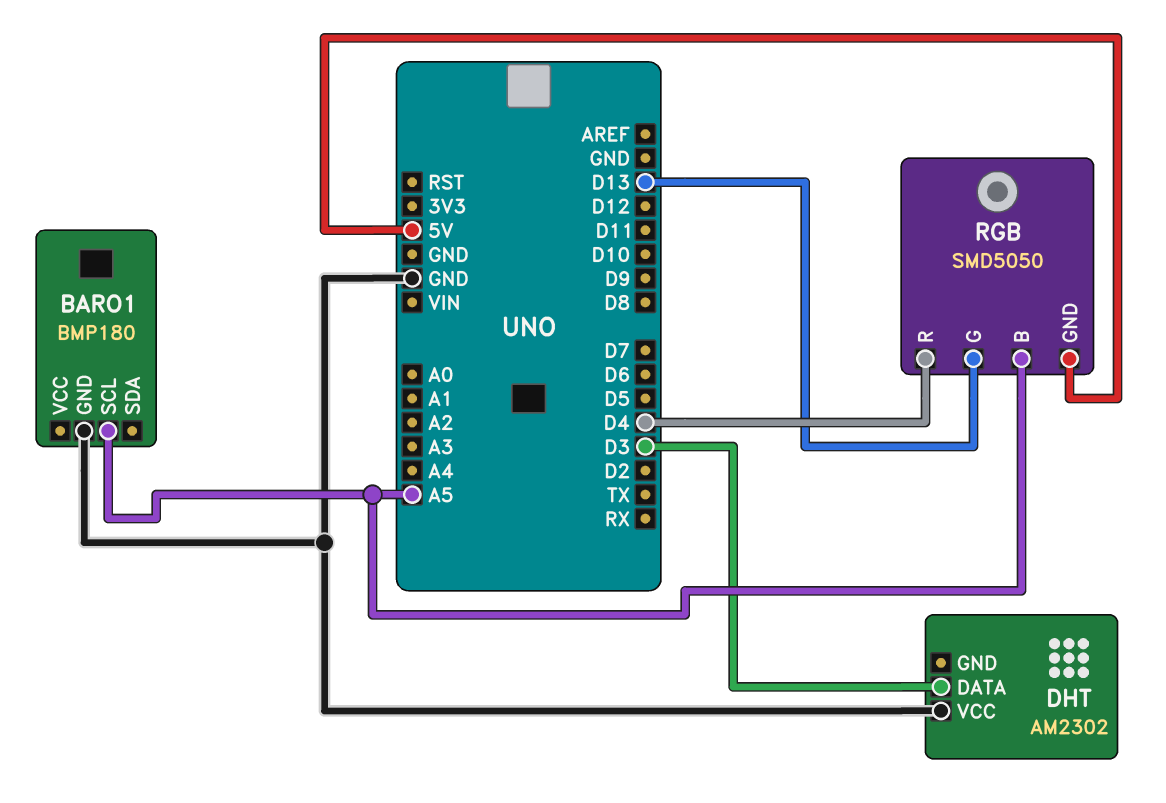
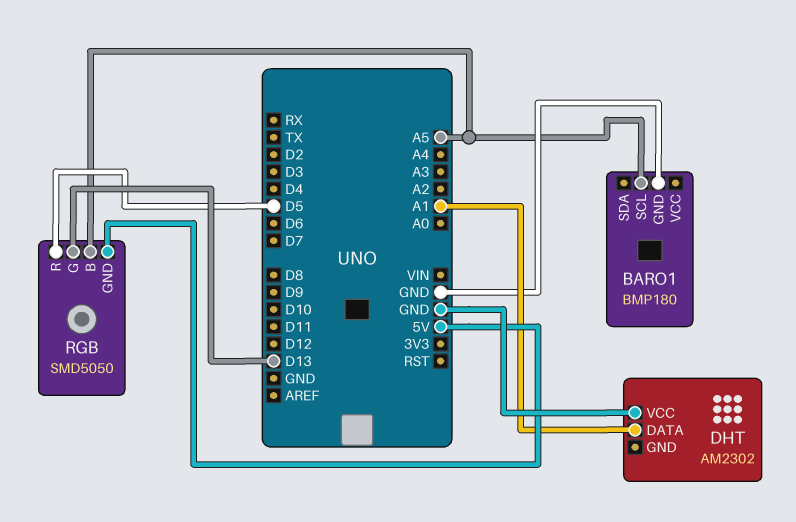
DHT pin DATA: D3 -> A1
RGB pin R: D4 -> D5

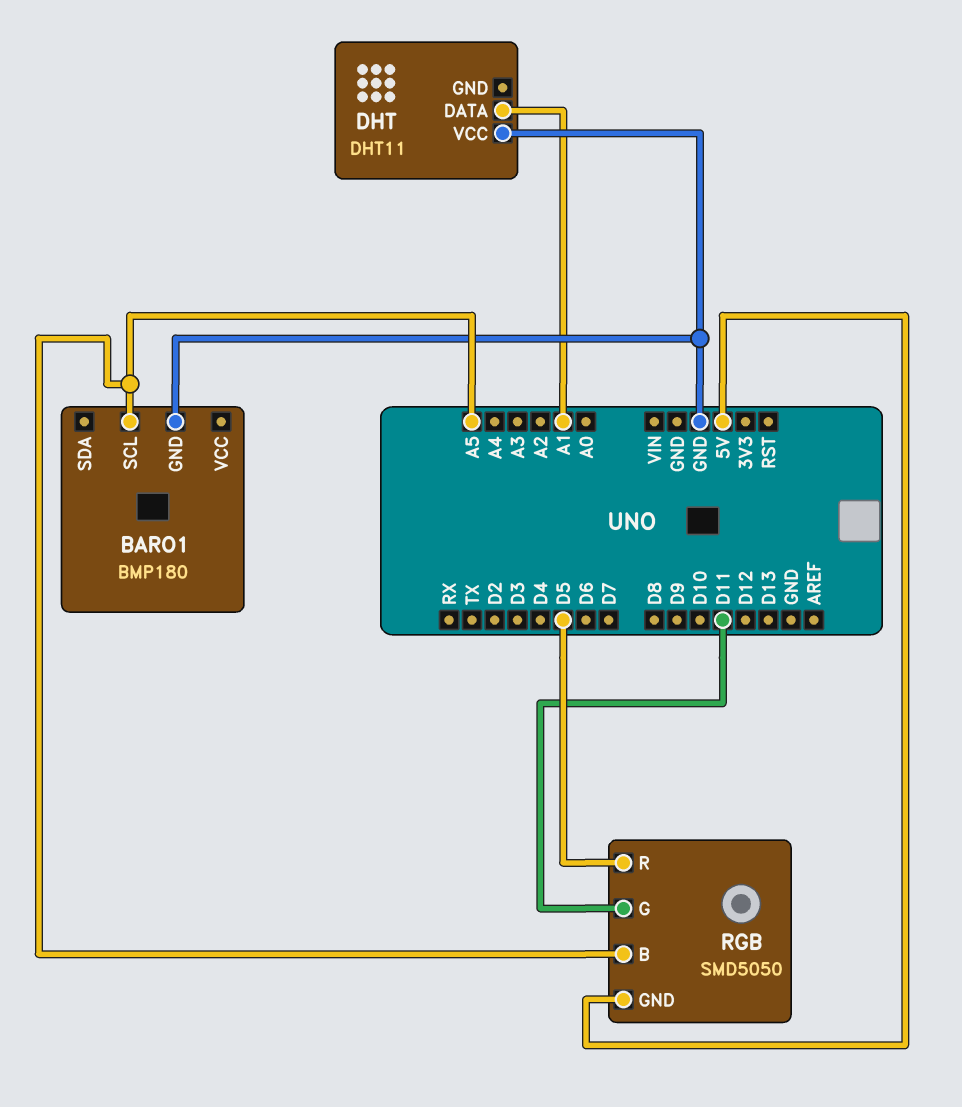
DHT: AM2302 -> DHT11
RGB pin G: D13 -> D11

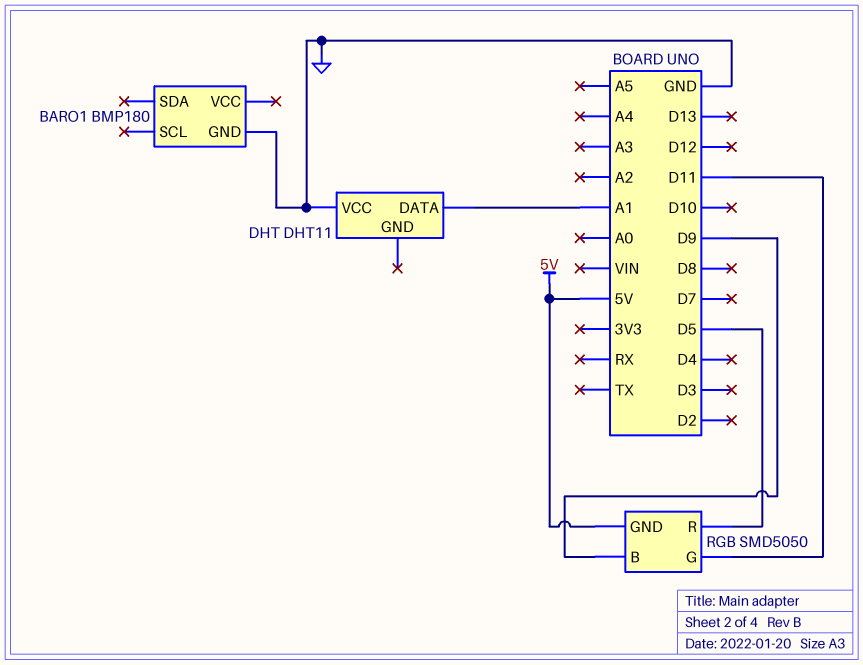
BARO1 pin SCL: A5 -> none
RGB pin B: A5 -> D9

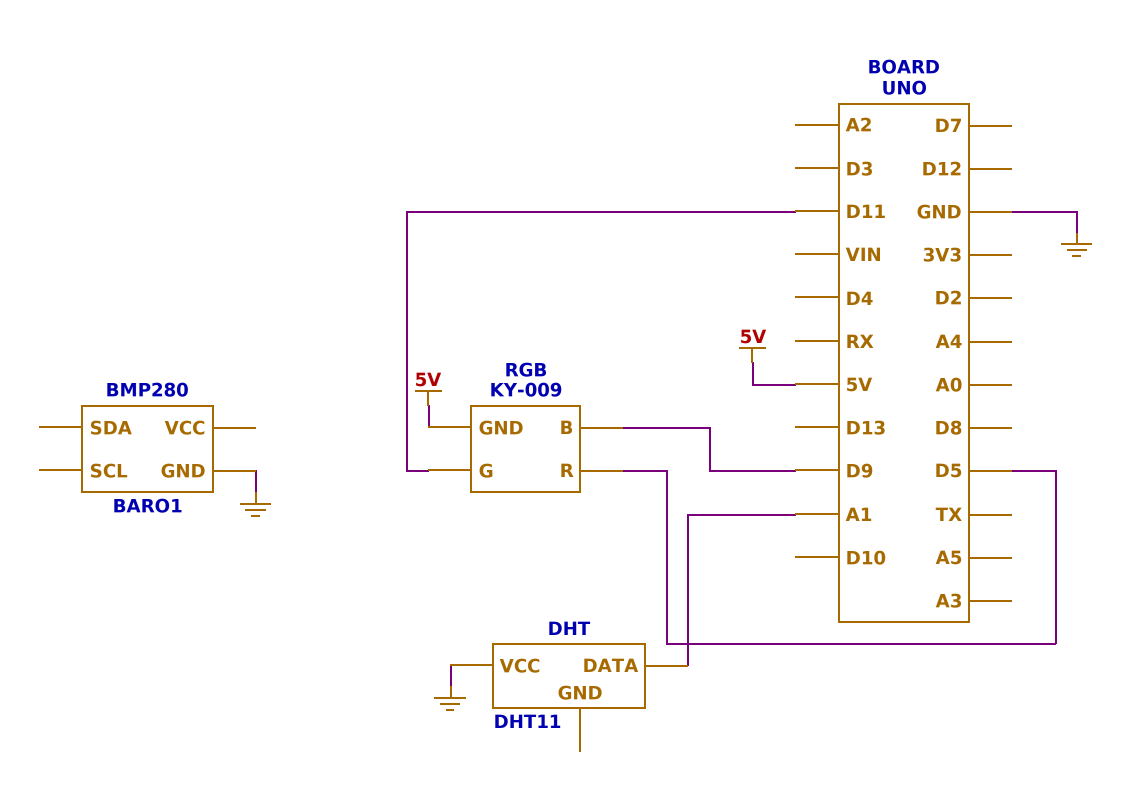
BARO1: BMP180 -> BMP280
RGB: SMD5050 -> KY-009

